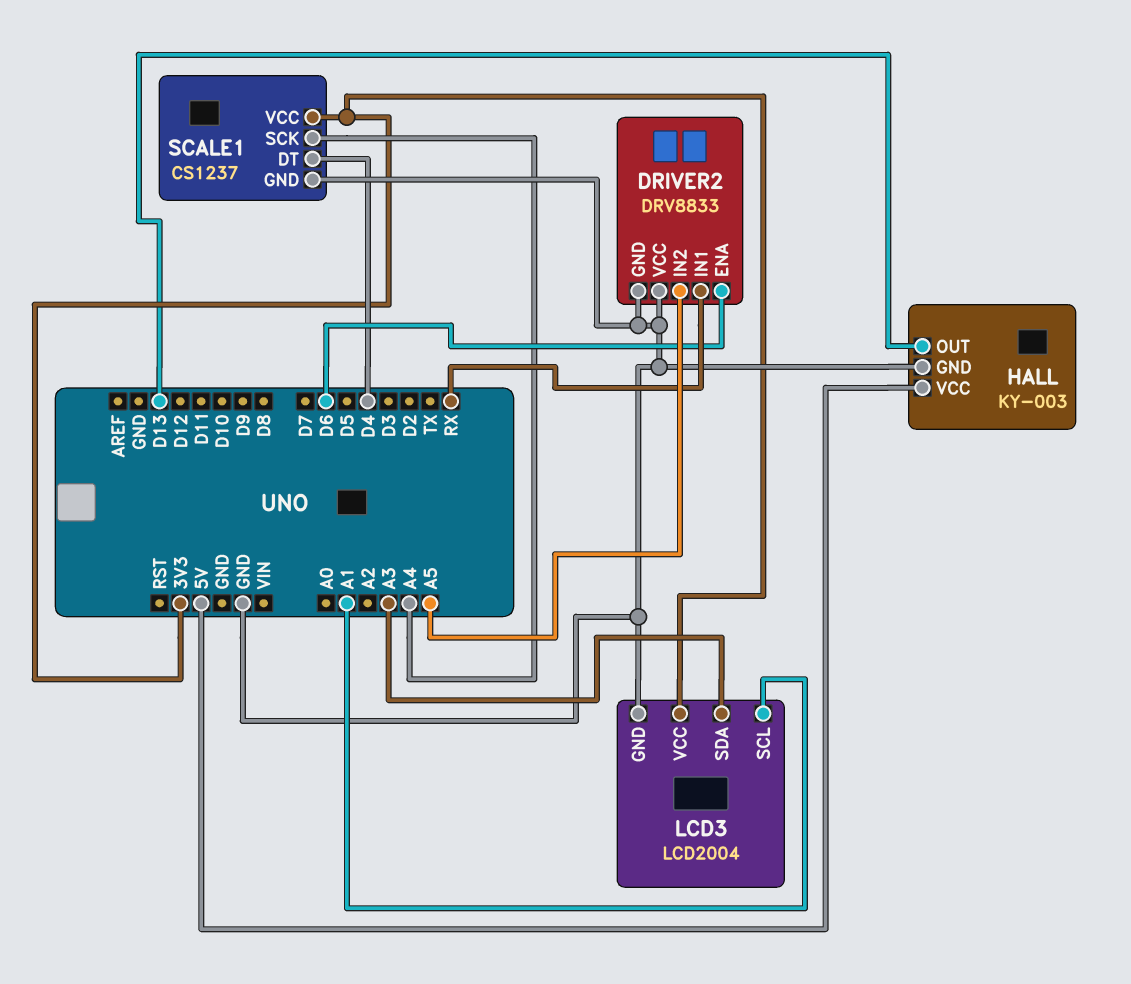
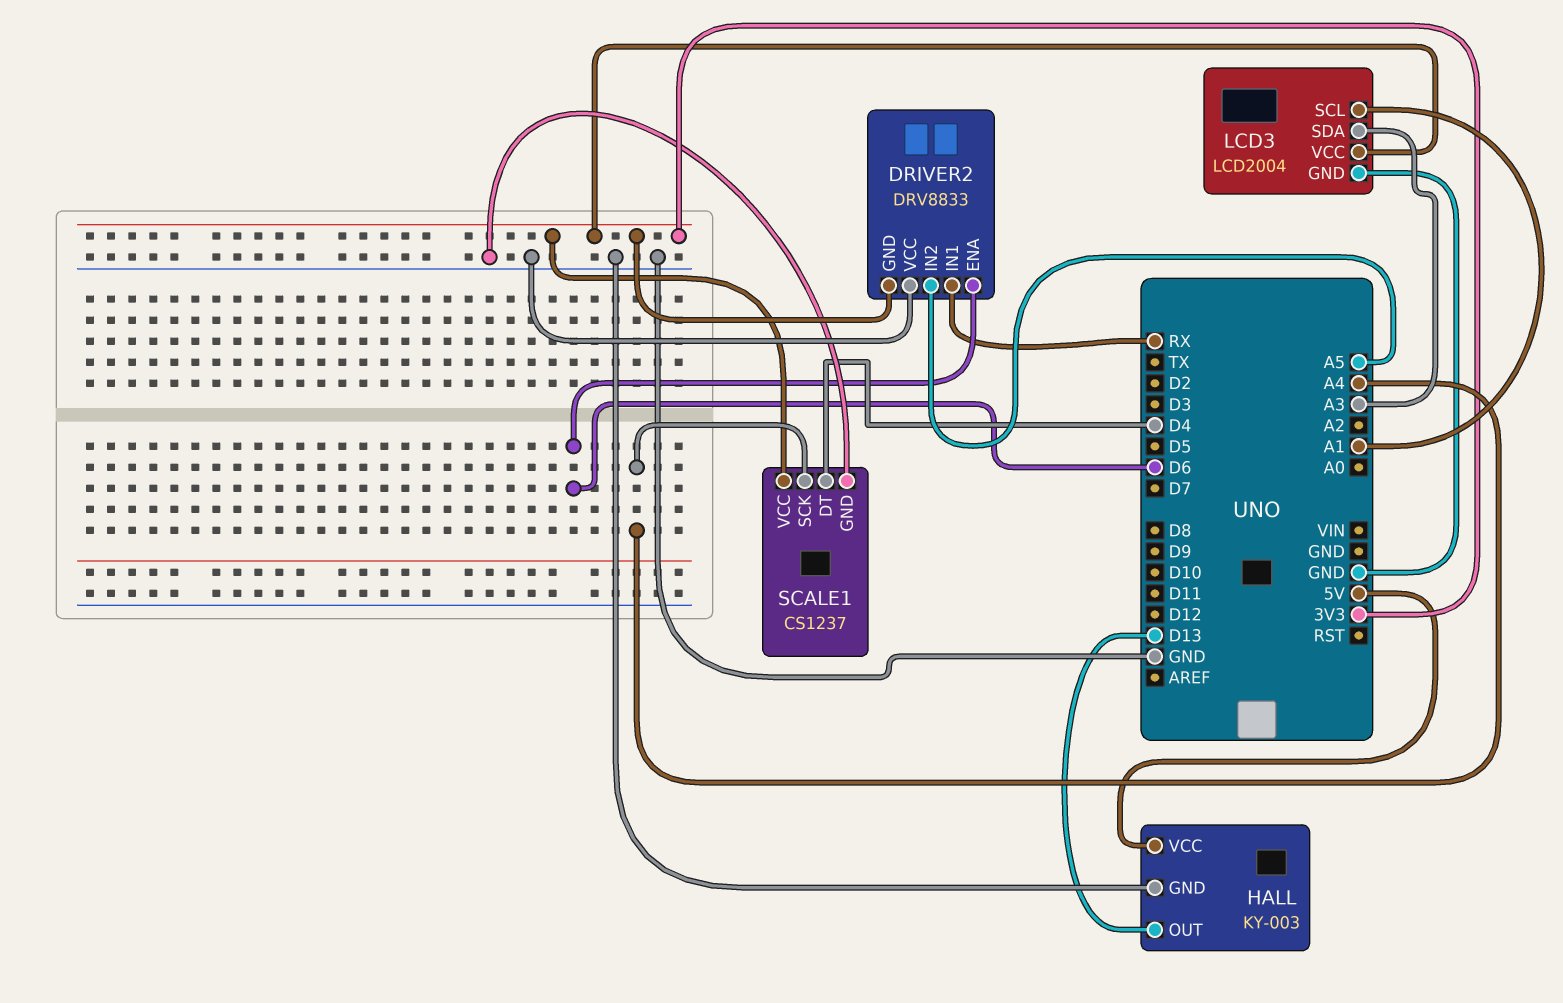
DRIVER2 pin GND: GND -> 3V3

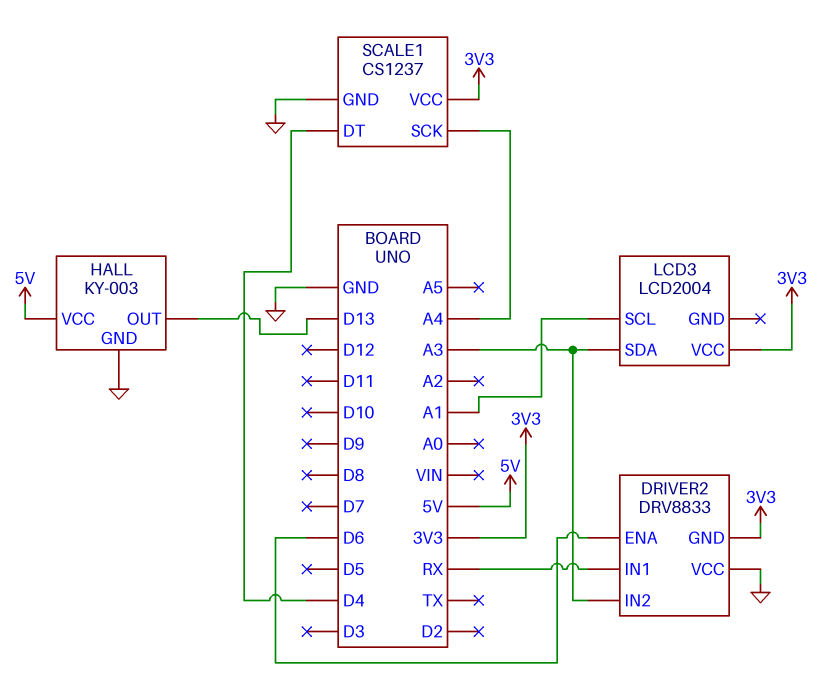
DRIVER2 pin IN2: A5 -> A3
LCD3 pin GND: GND -> none

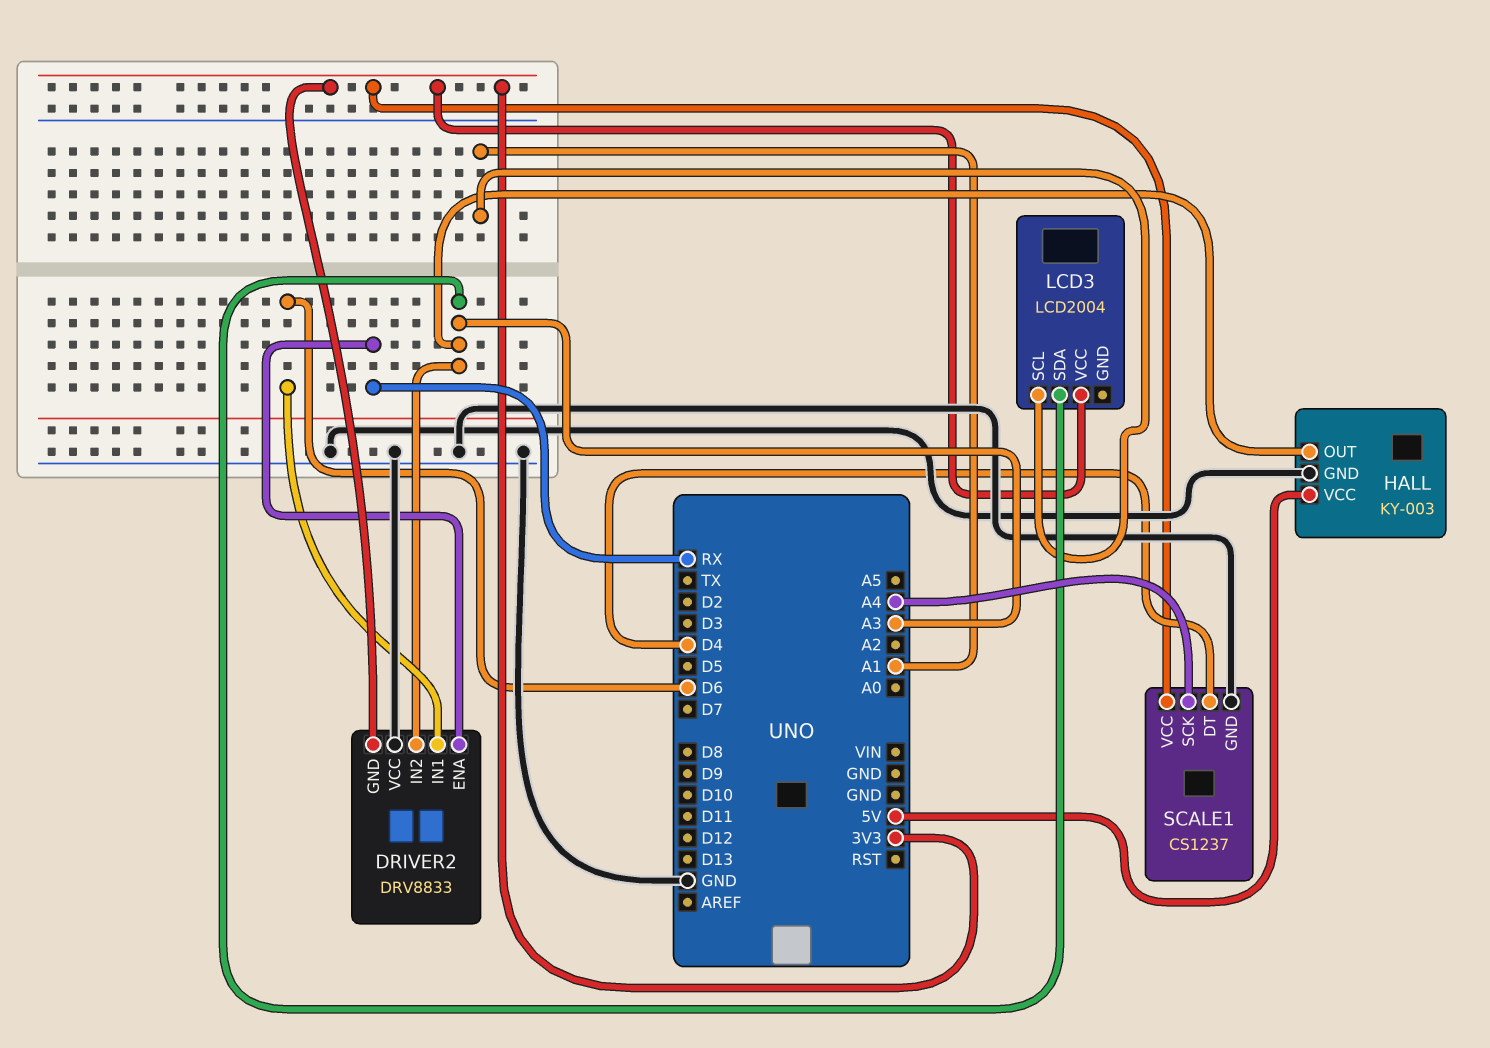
DRIVER2 pin ENA: D6 -> RX
DRIVER2 pin IN1: RX -> D6
HALL pin OUT: D13 -> A3

